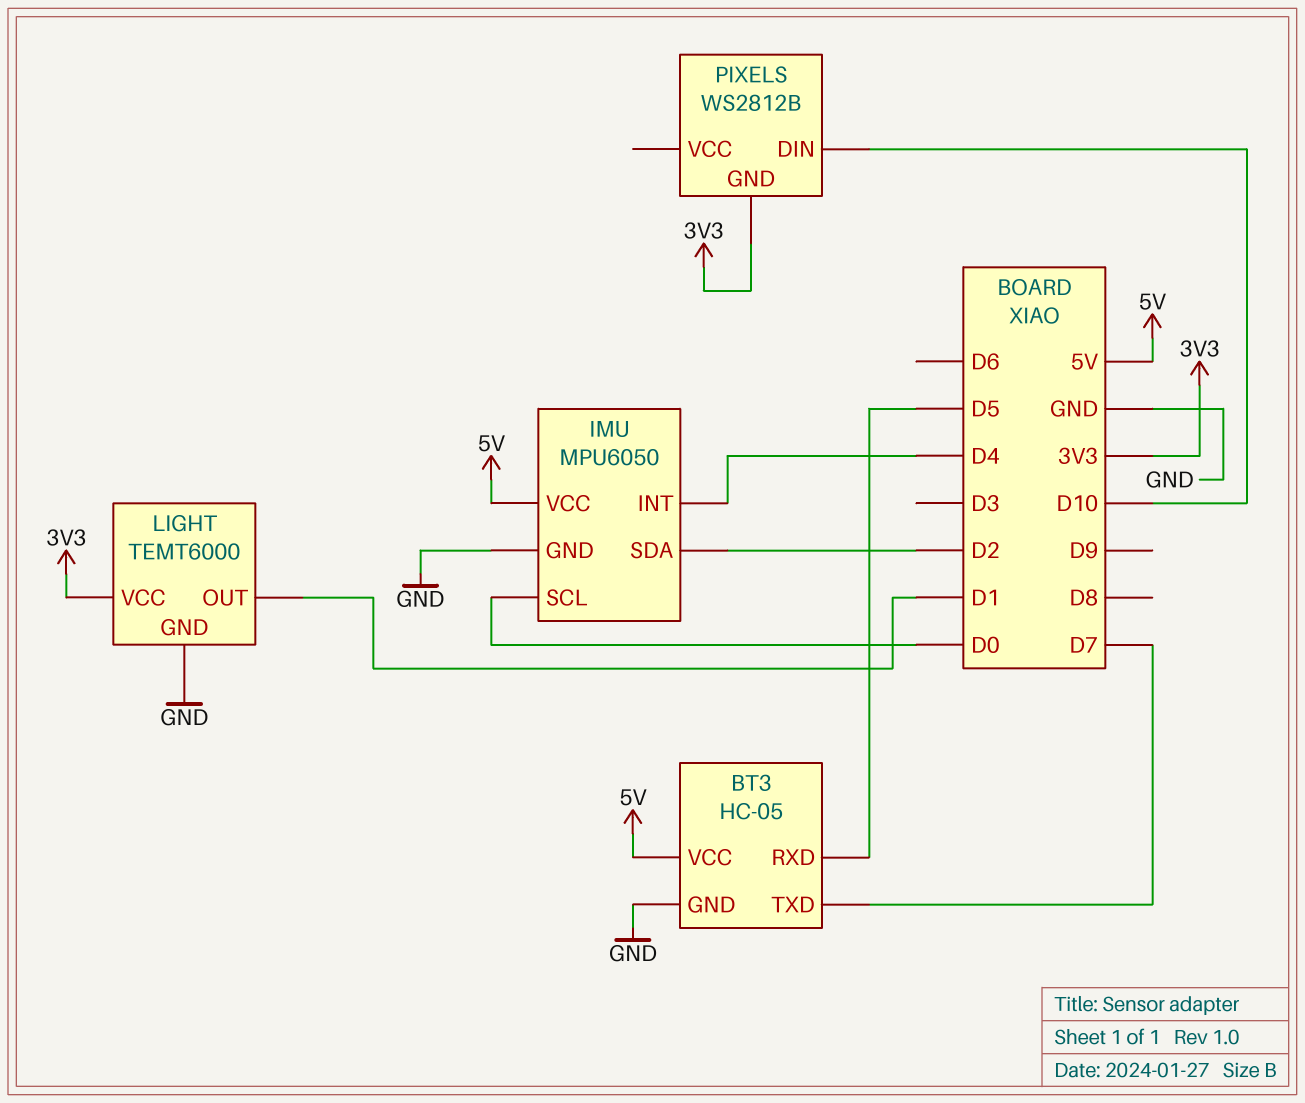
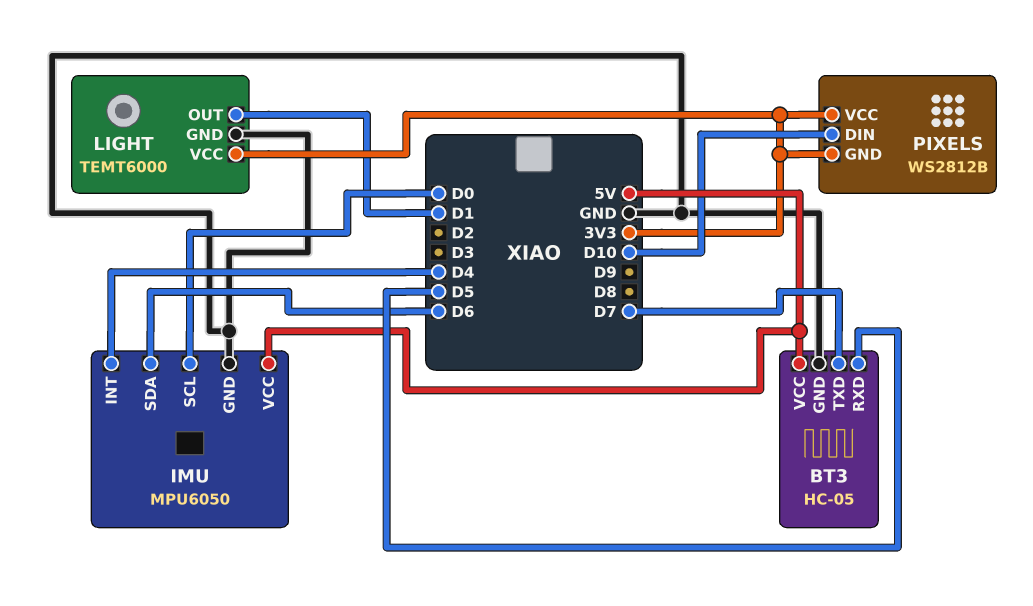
IMU pin SDA: D2 -> D6
PIXELS pin VCC: none -> 3V3

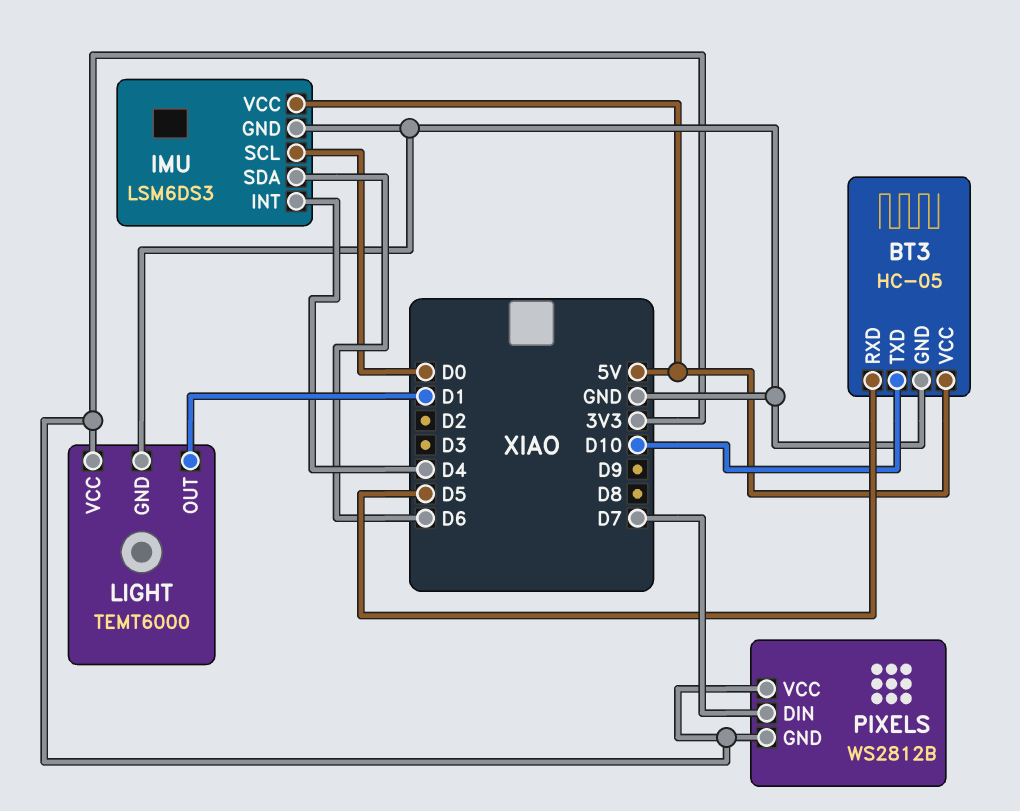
BT3 pin TXD: D7 -> D10
IMU: MPU6050 -> LSM6DS3
PIXELS pin DIN: D10 -> D7

